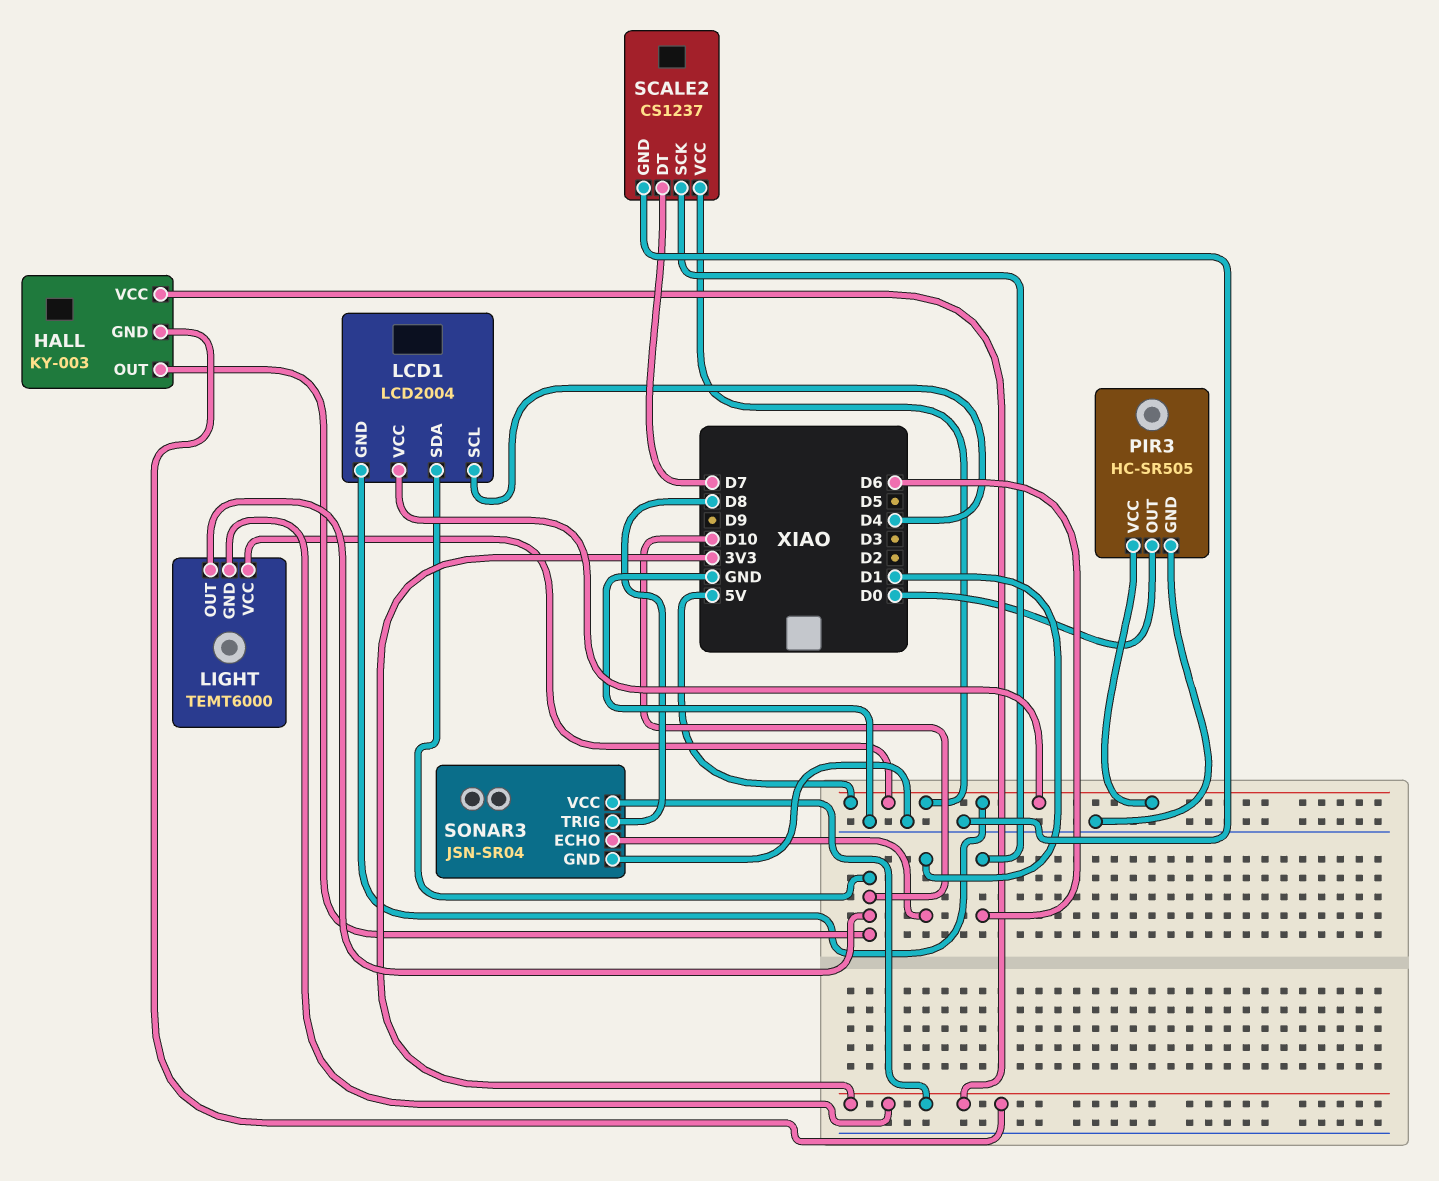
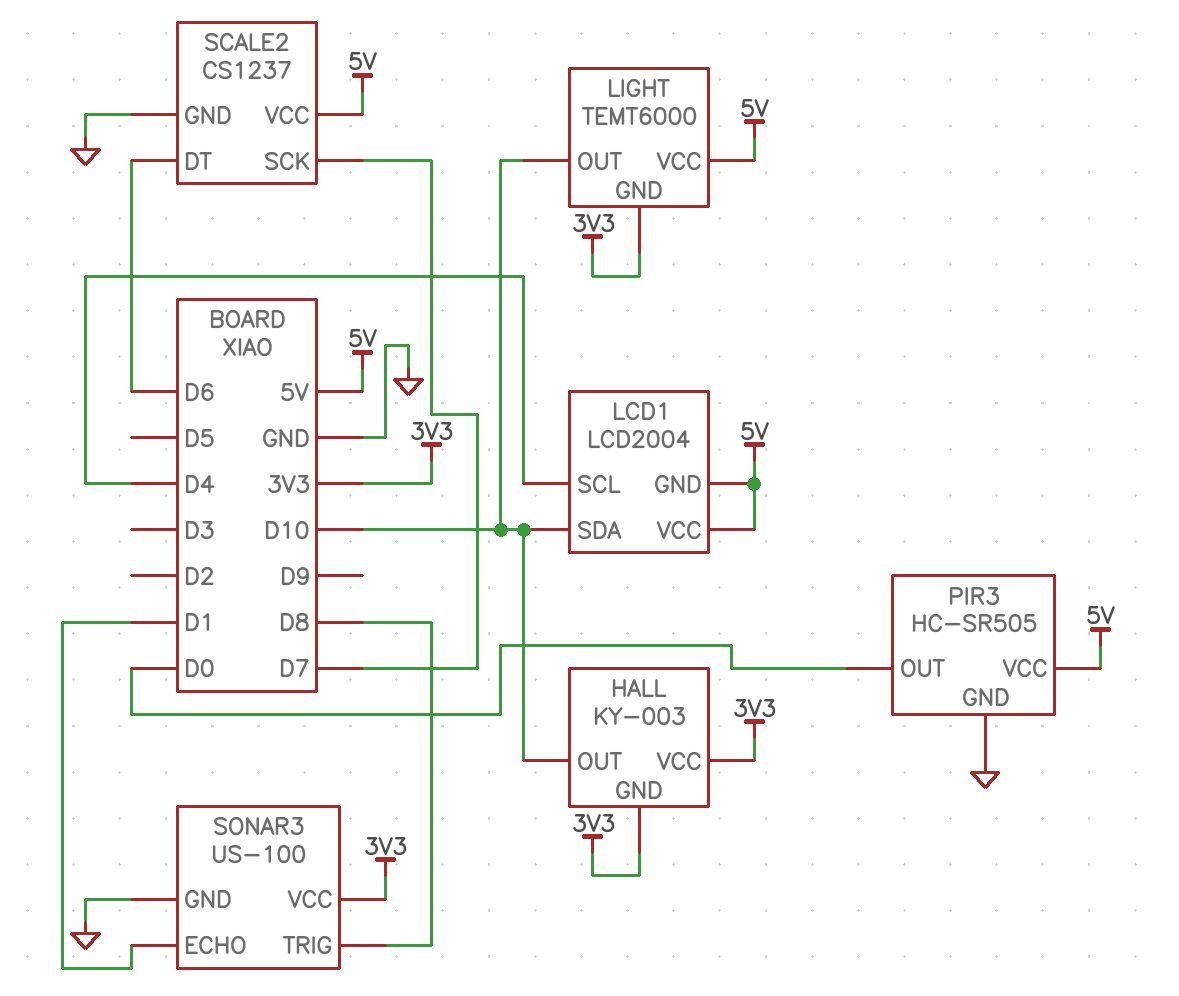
SCALE2 pin DT: D7 -> D6
SCALE2 pin SCK: D6 -> D7
SONAR3: JSN-SR04 -> US-100

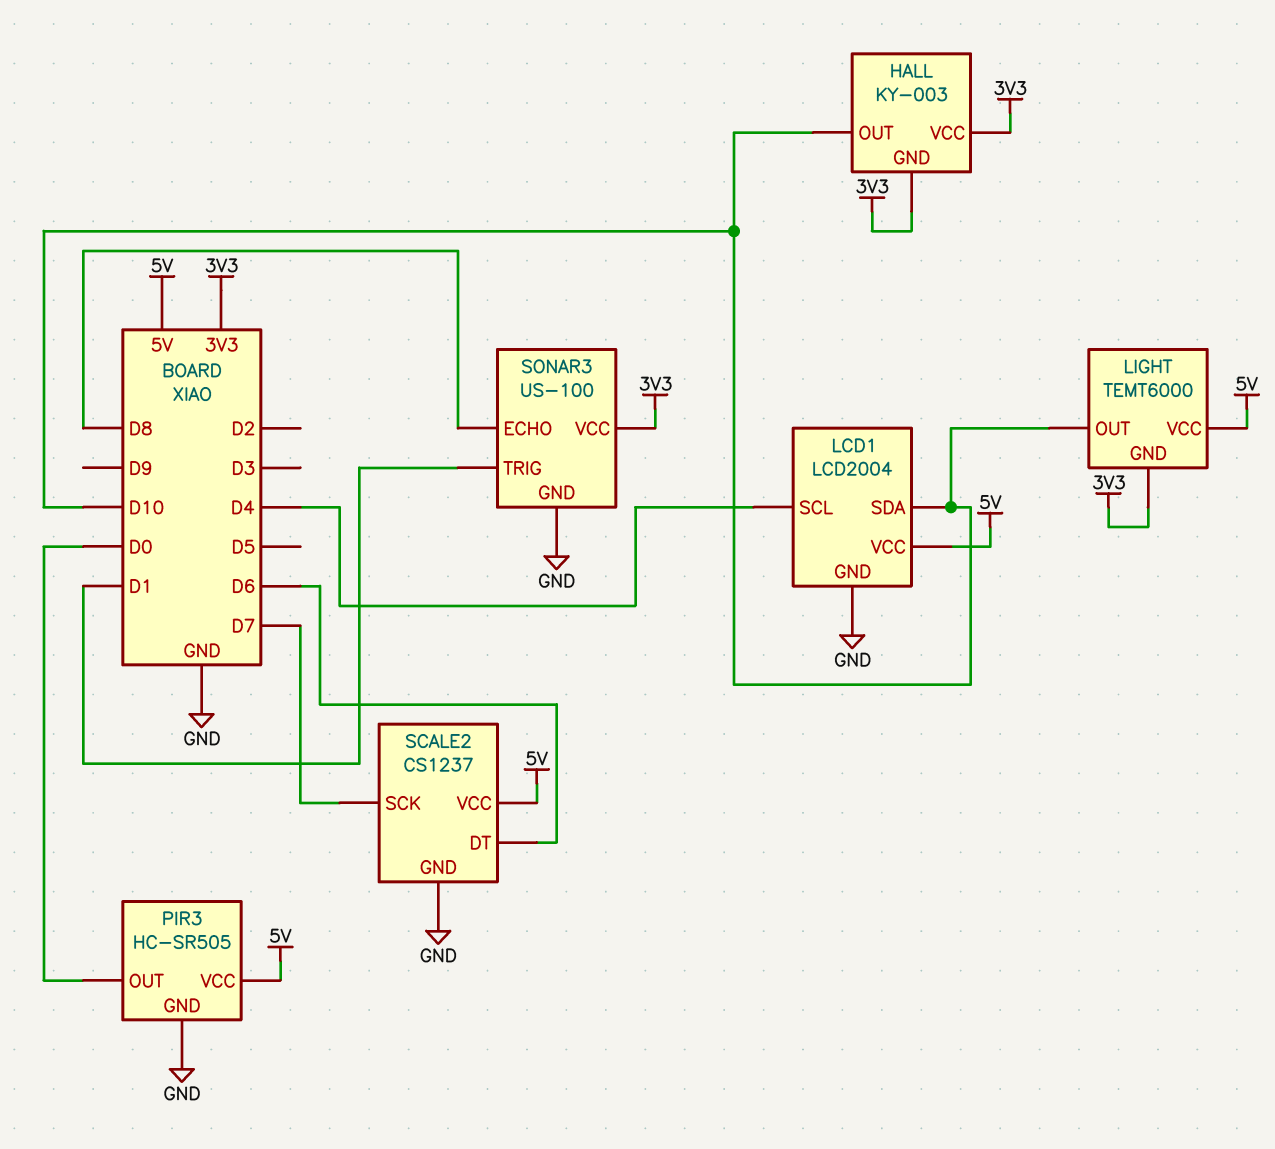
LCD1 pin GND: 5V -> GND
SONAR3 pin ECHO: D1 -> D8
SONAR3 pin TRIG: D8 -> D1

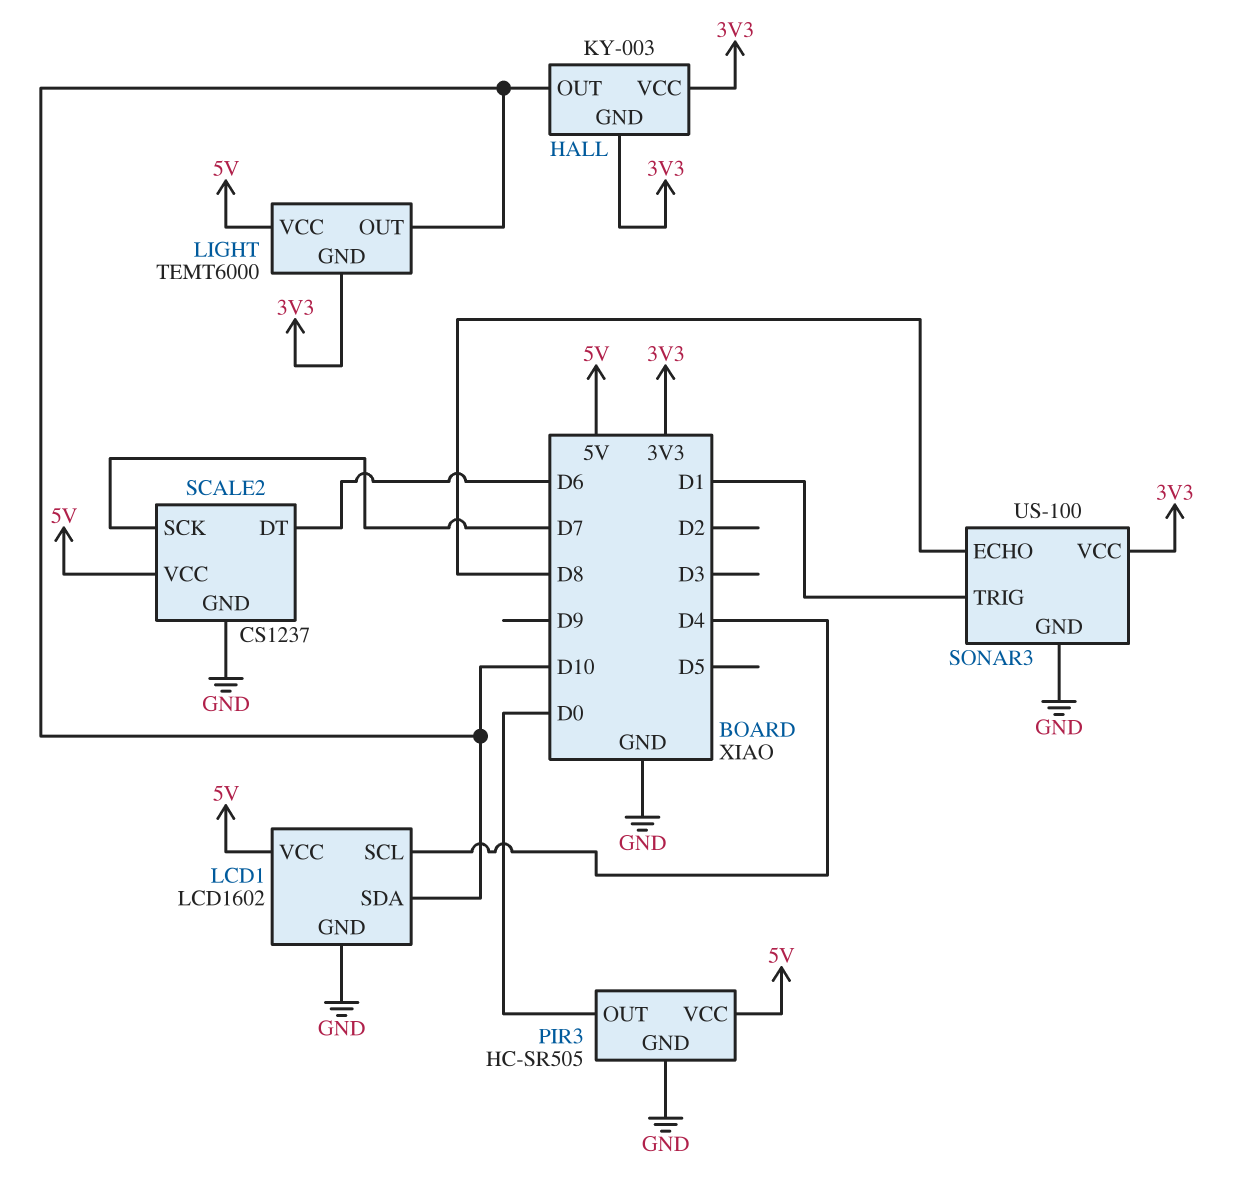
LCD1: LCD2004 -> LCD1602

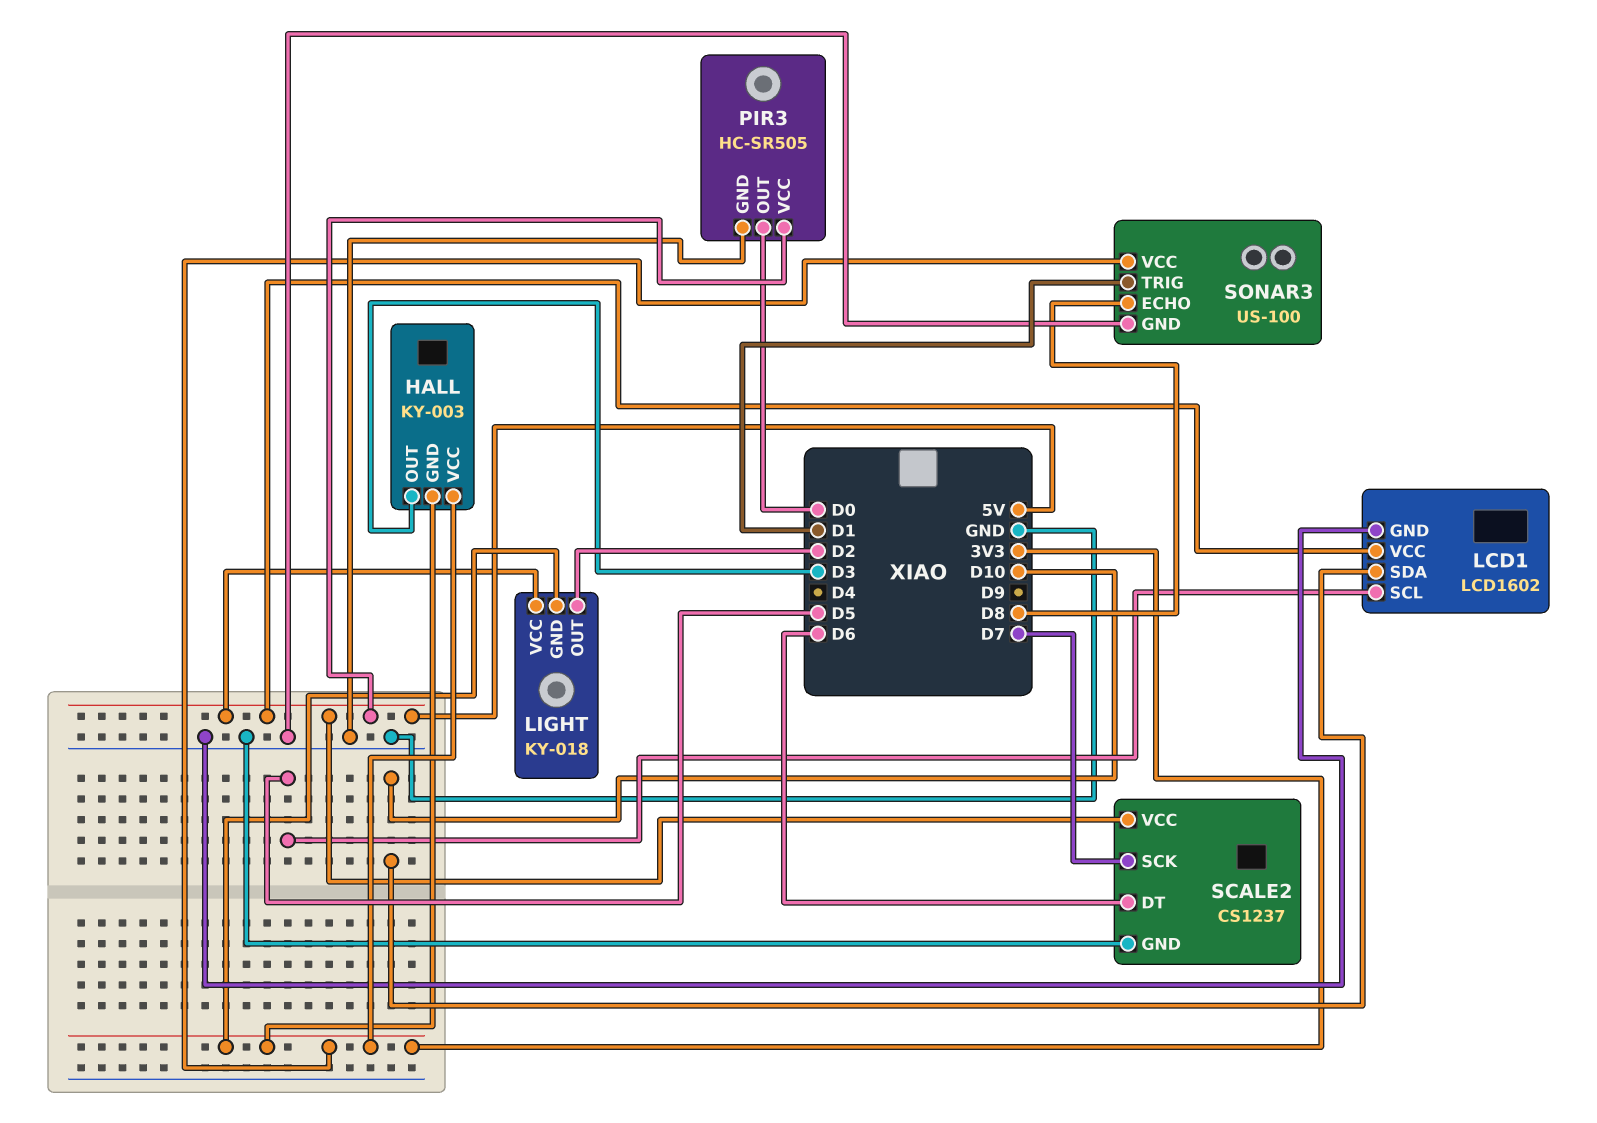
HALL pin OUT: D10 -> D3
LCD1 pin SCL: D4 -> D5
LIGHT: TEMT6000 -> KY-018
LIGHT pin OUT: D10 -> D2

